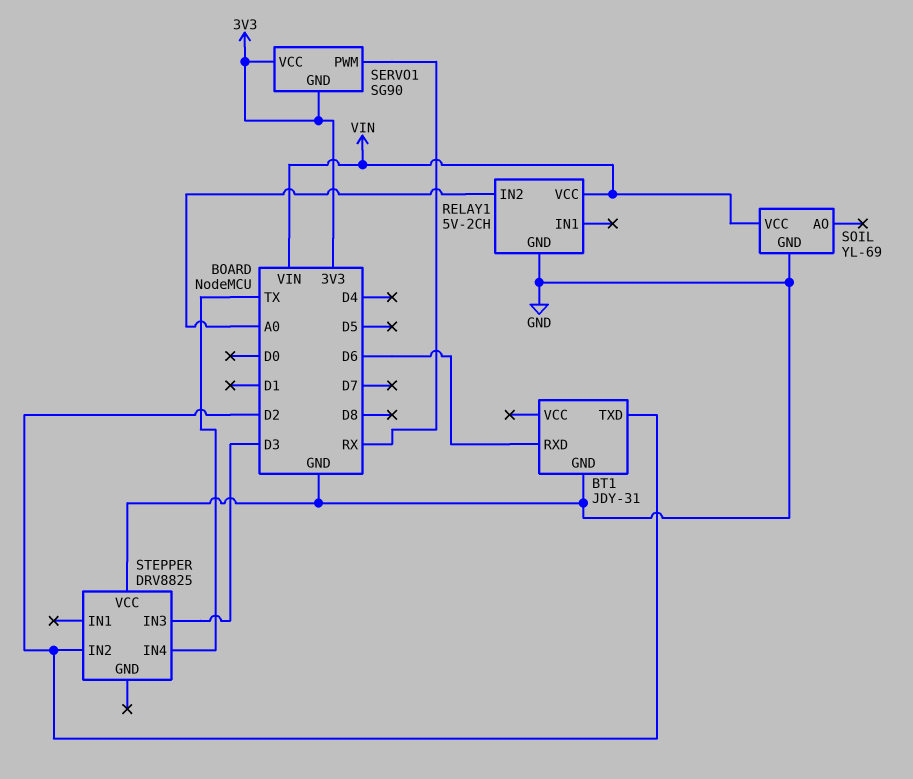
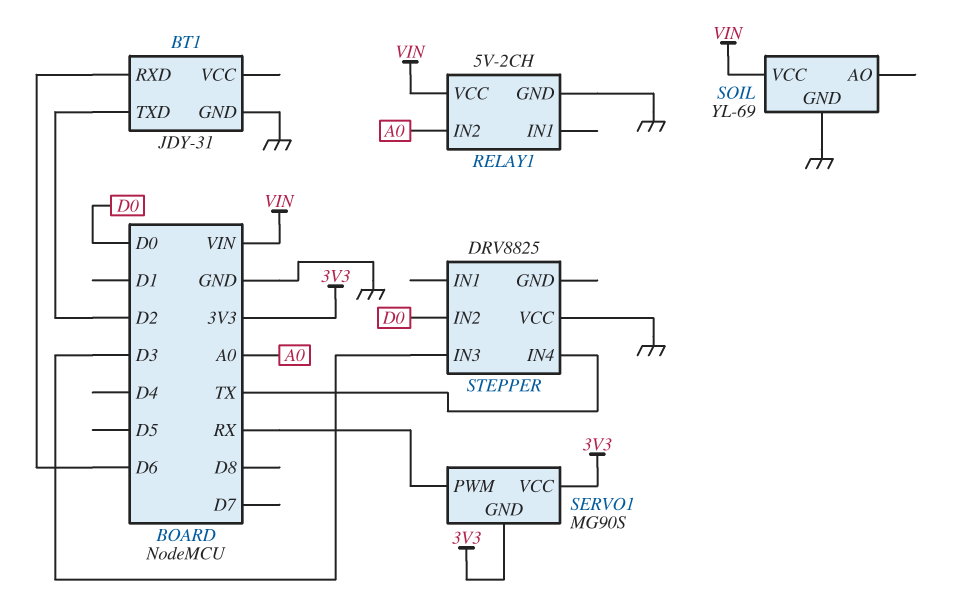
SERVO1: SG90 -> MG90S
STEPPER pin IN2: D2 -> D0

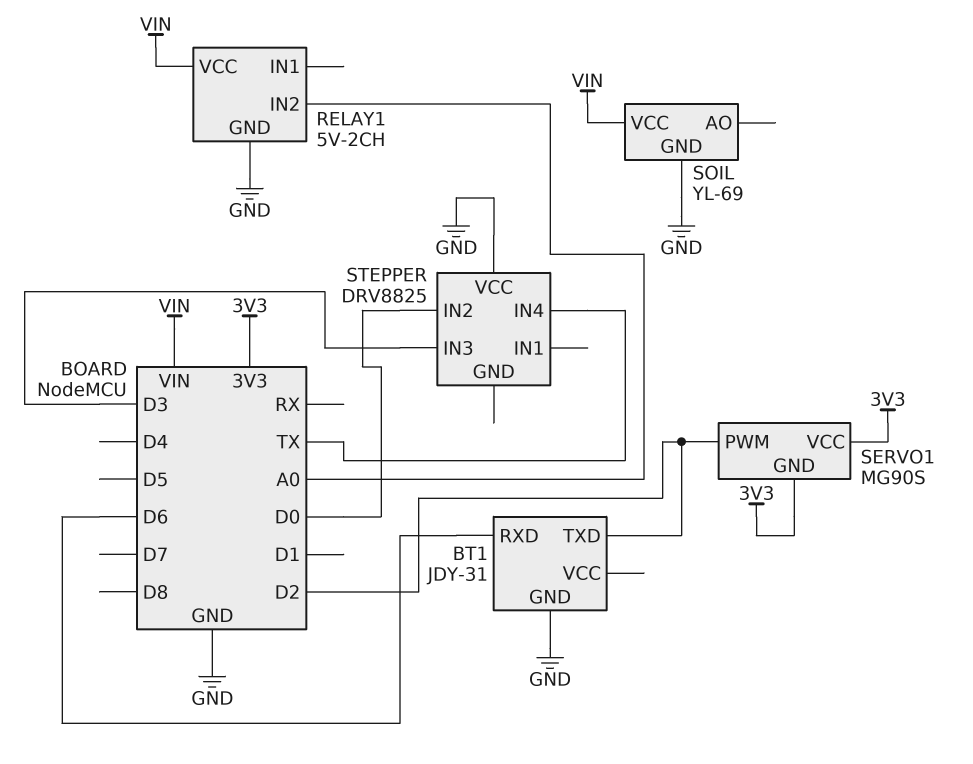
SERVO1 pin PWM: RX -> D2

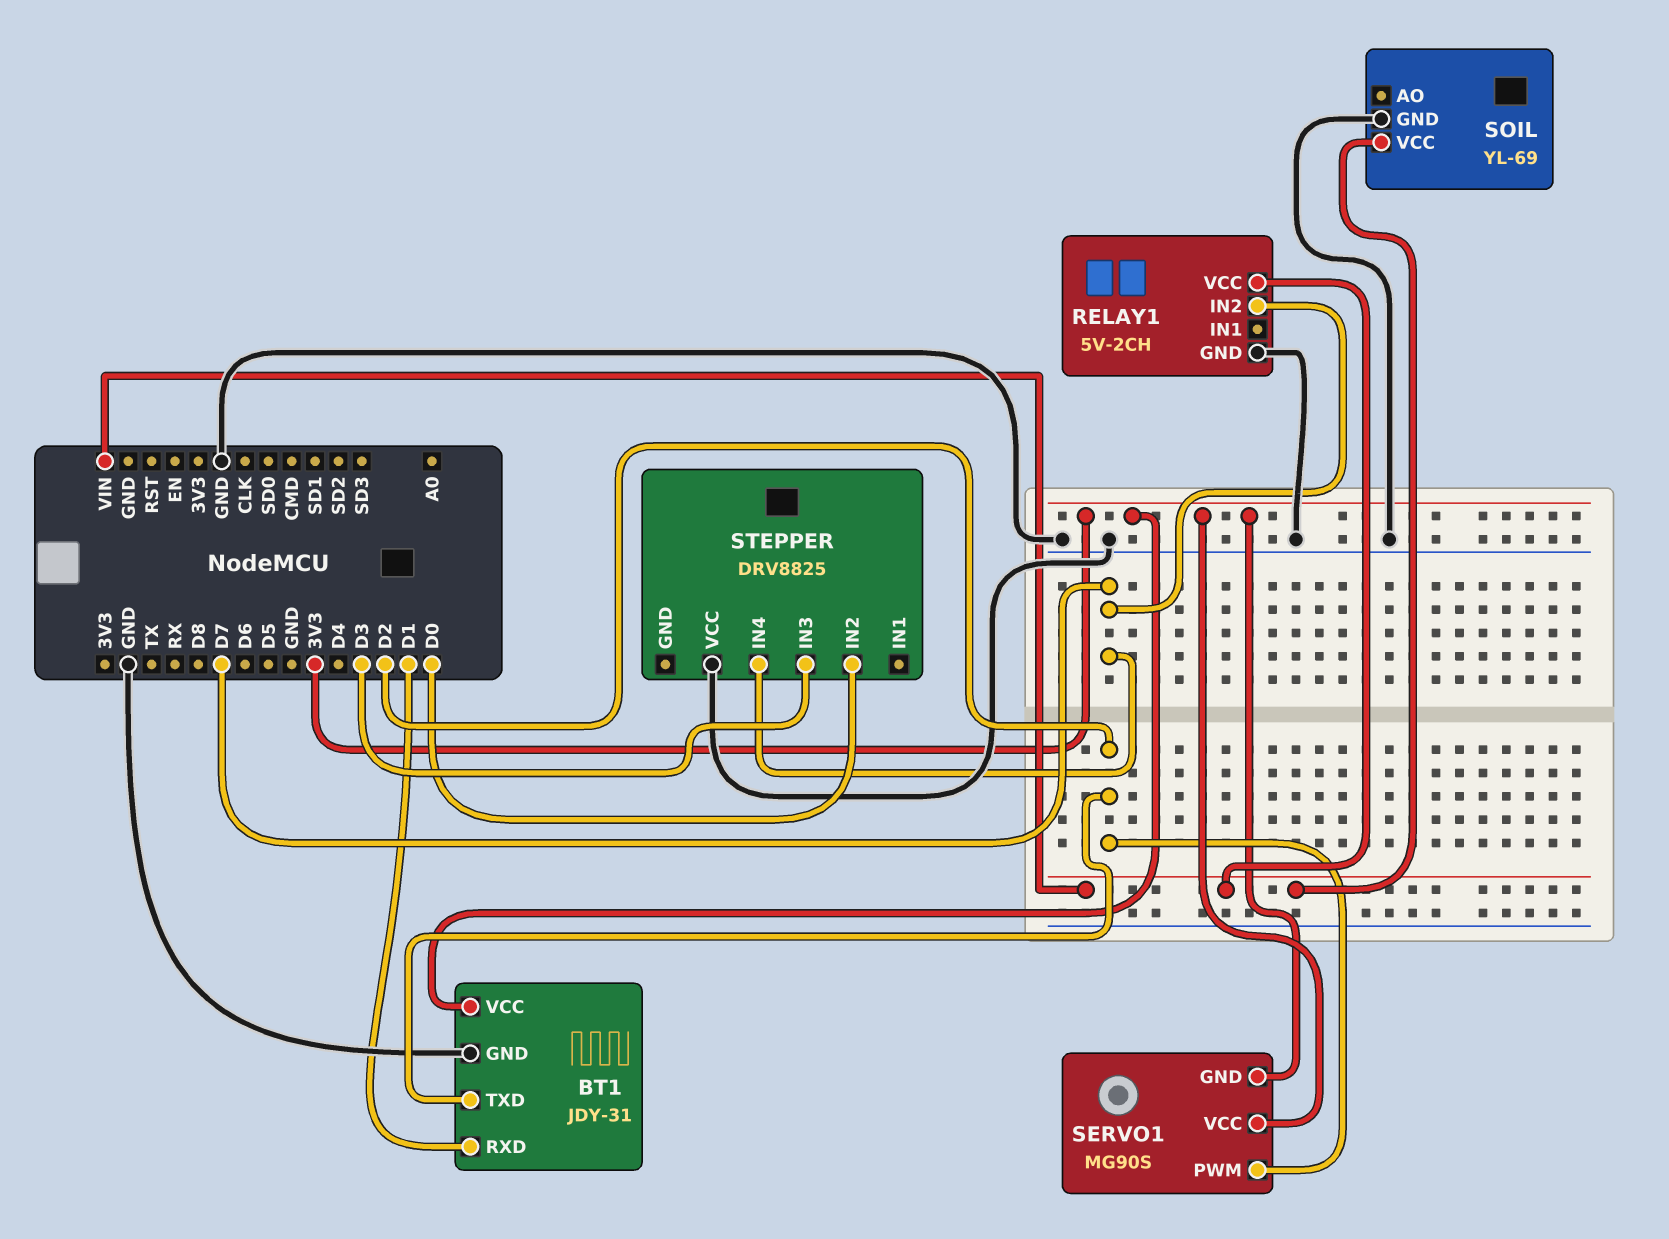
BT1 pin RXD: D6 -> D1
BT1 pin VCC: none -> 3V3
RELAY1 pin IN2: A0 -> D7
STEPPER pin IN4: TX -> D7

